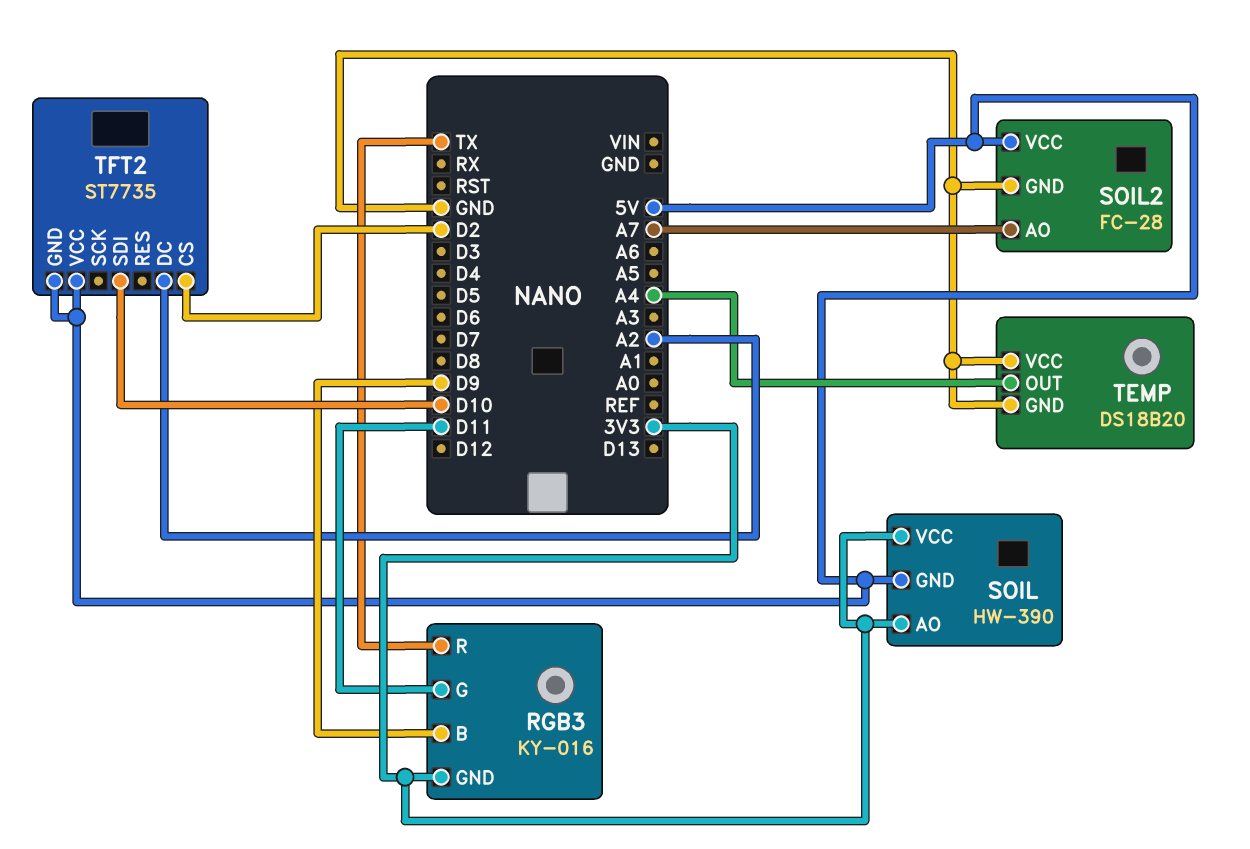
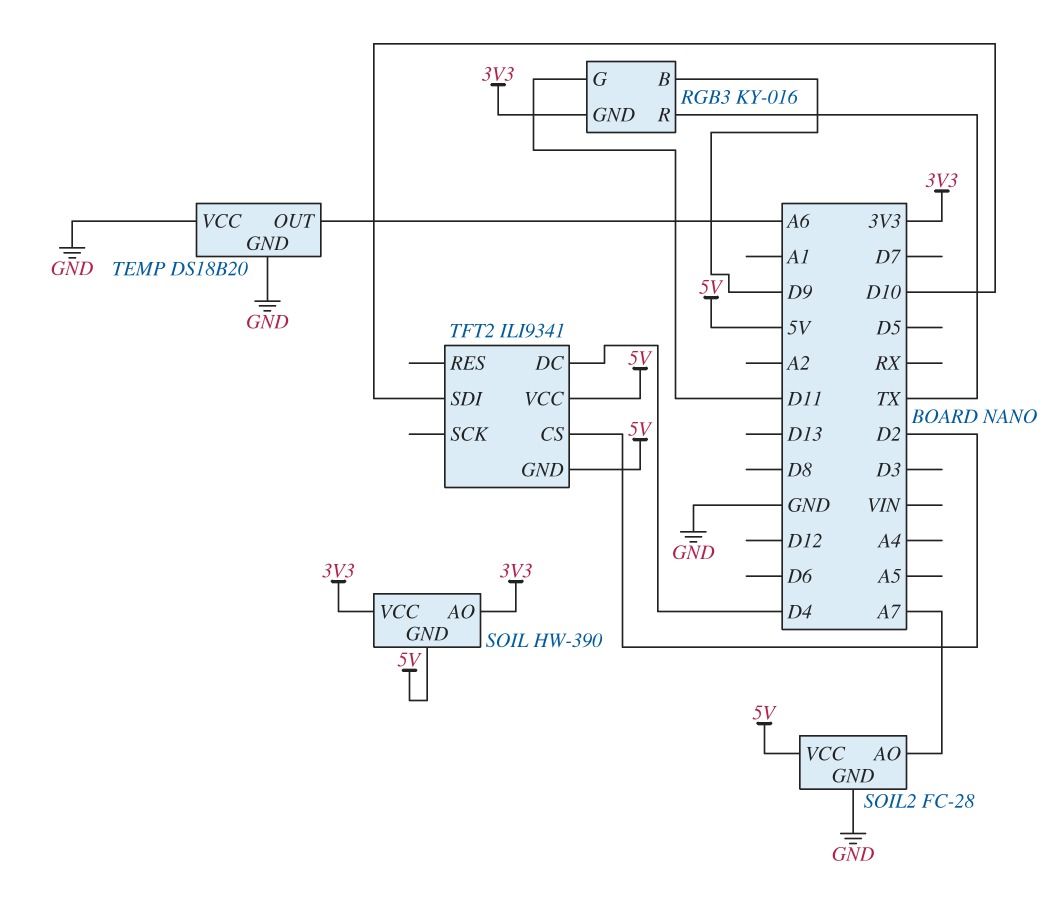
TEMP pin OUT: A4 -> A6
TFT2: ST7735 -> ILI9341
TFT2 pin DC: A2 -> D4

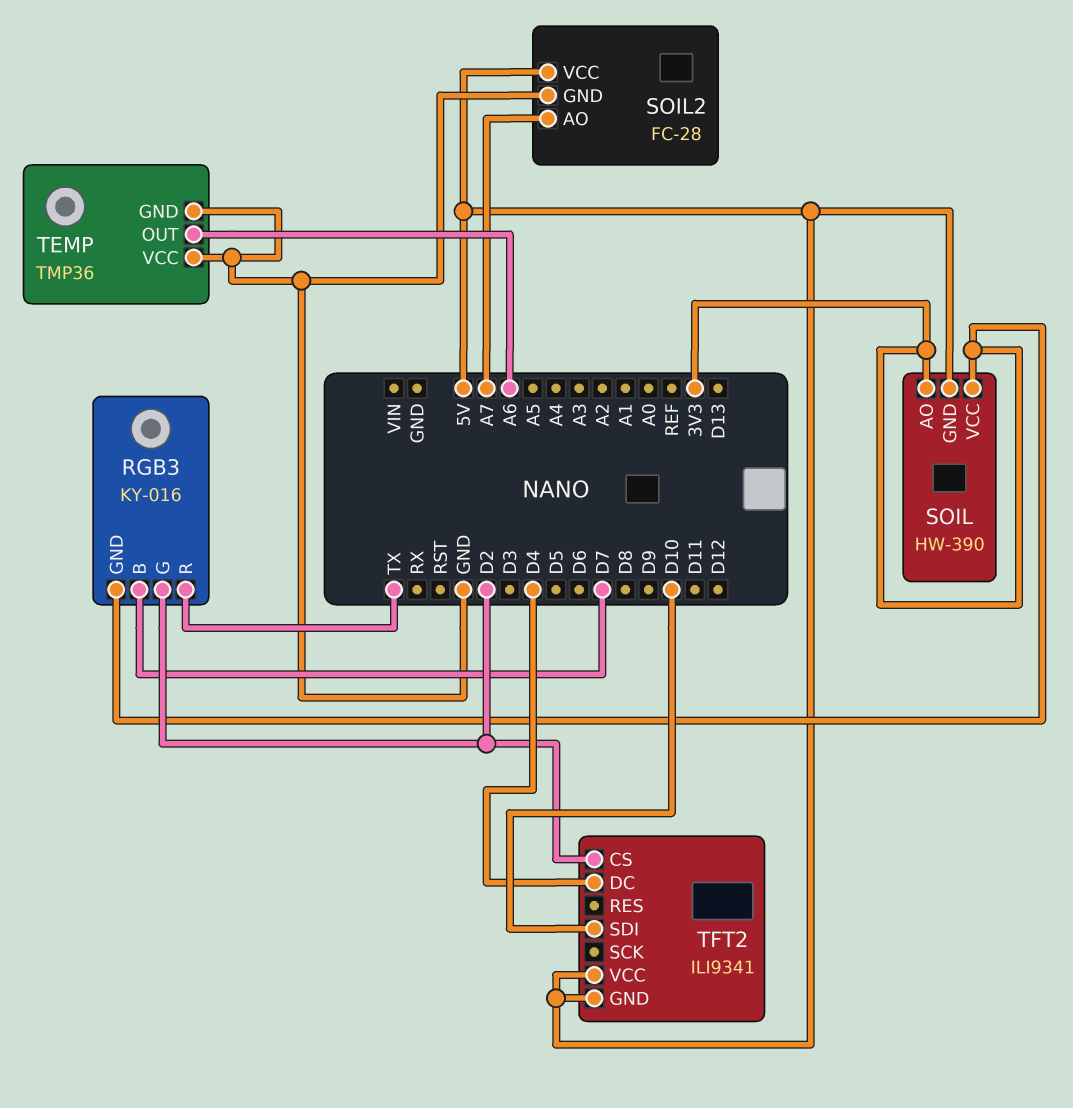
RGB3 pin B: D9 -> D7
RGB3 pin G: D11 -> D2
TEMP: DS18B20 -> TMP36

